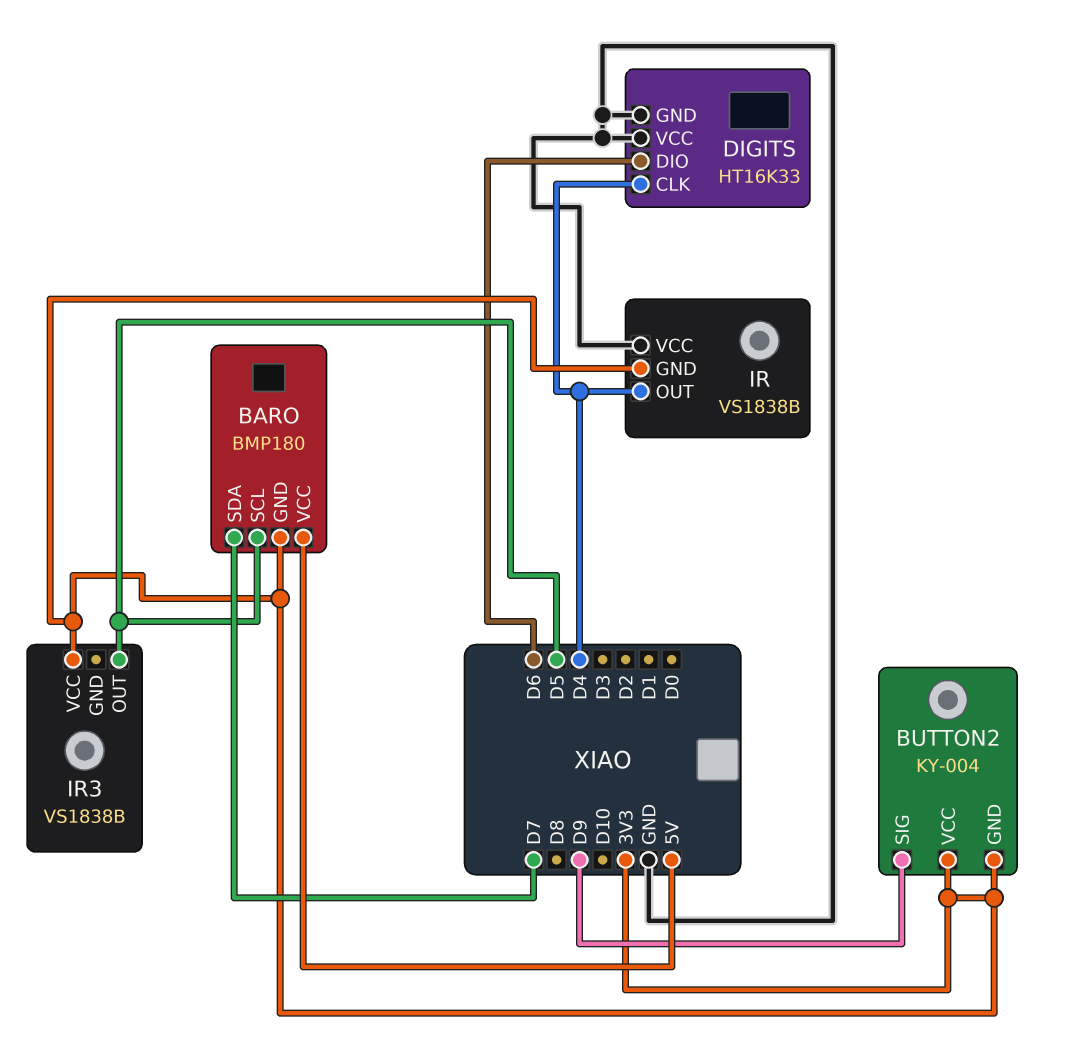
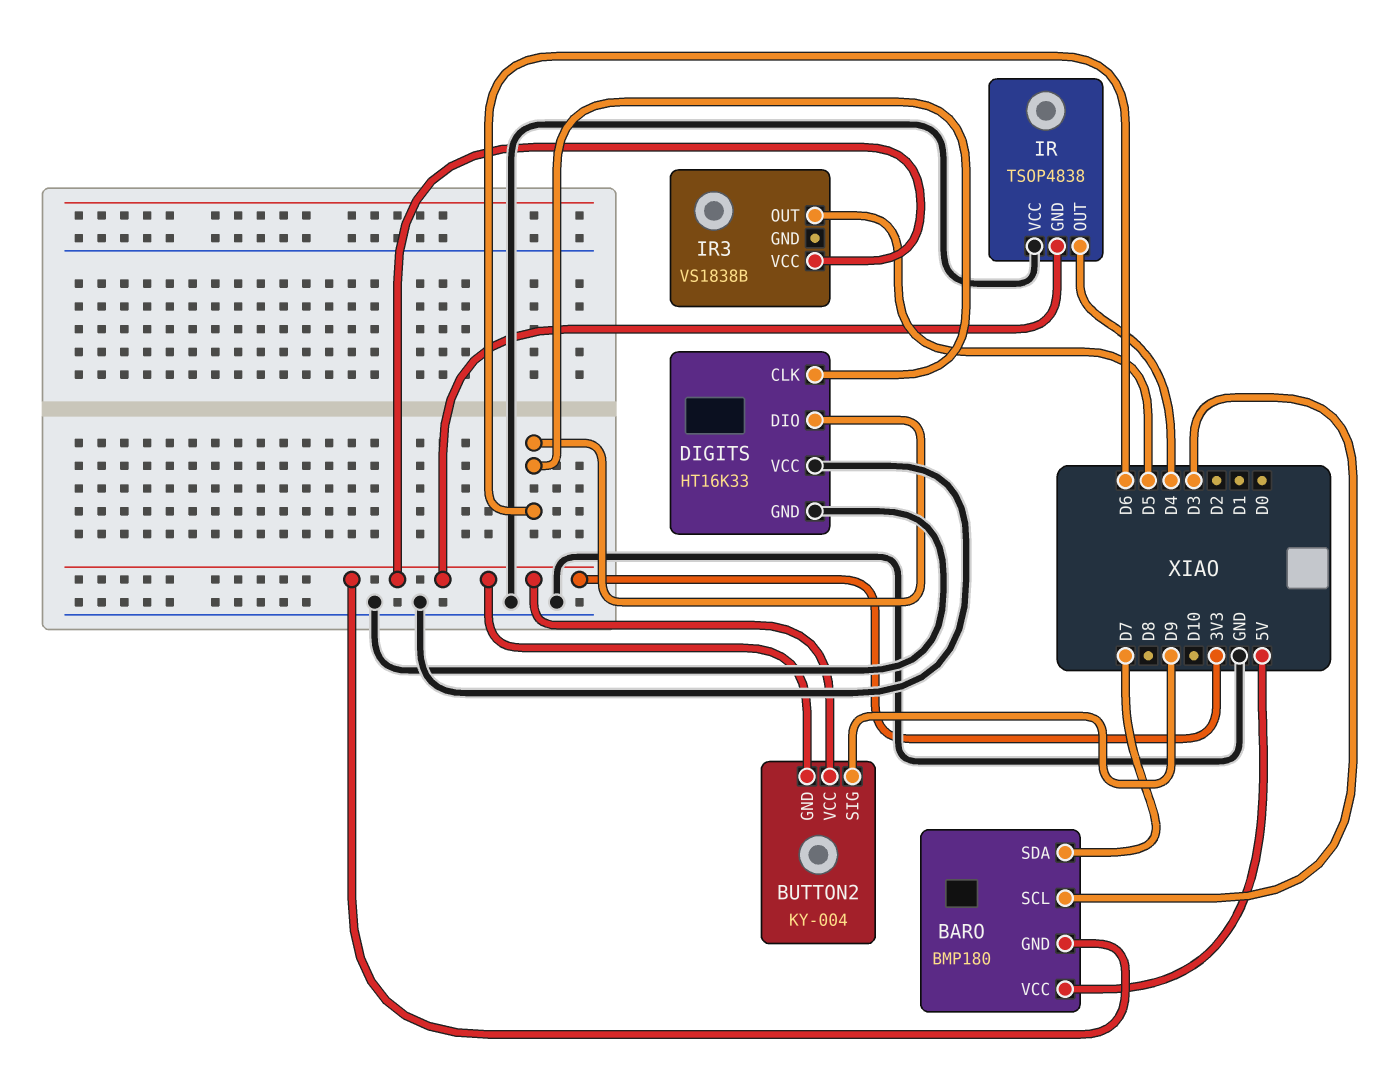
BARO pin SCL: D5 -> D3
DIGITS pin CLK: D4 -> D6
IR: VS1838B -> TSOP4838

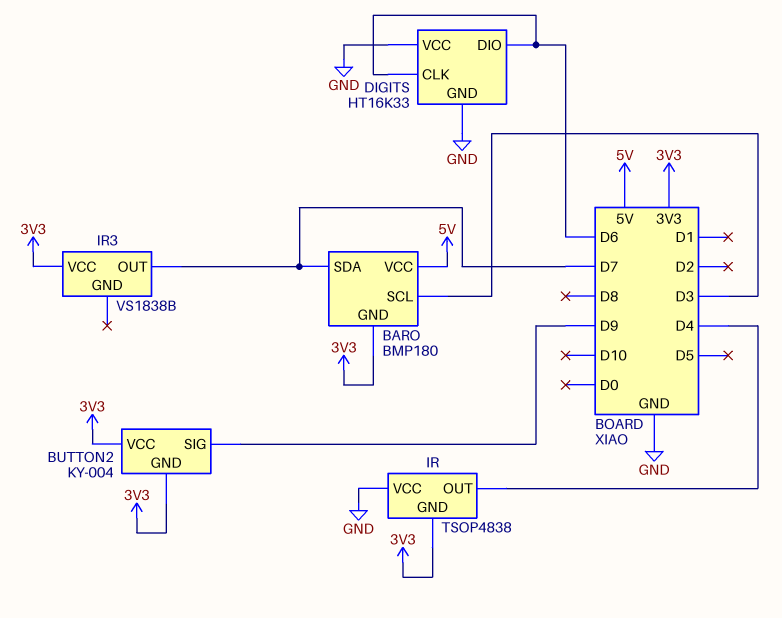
IR3 pin OUT: D5 -> D7

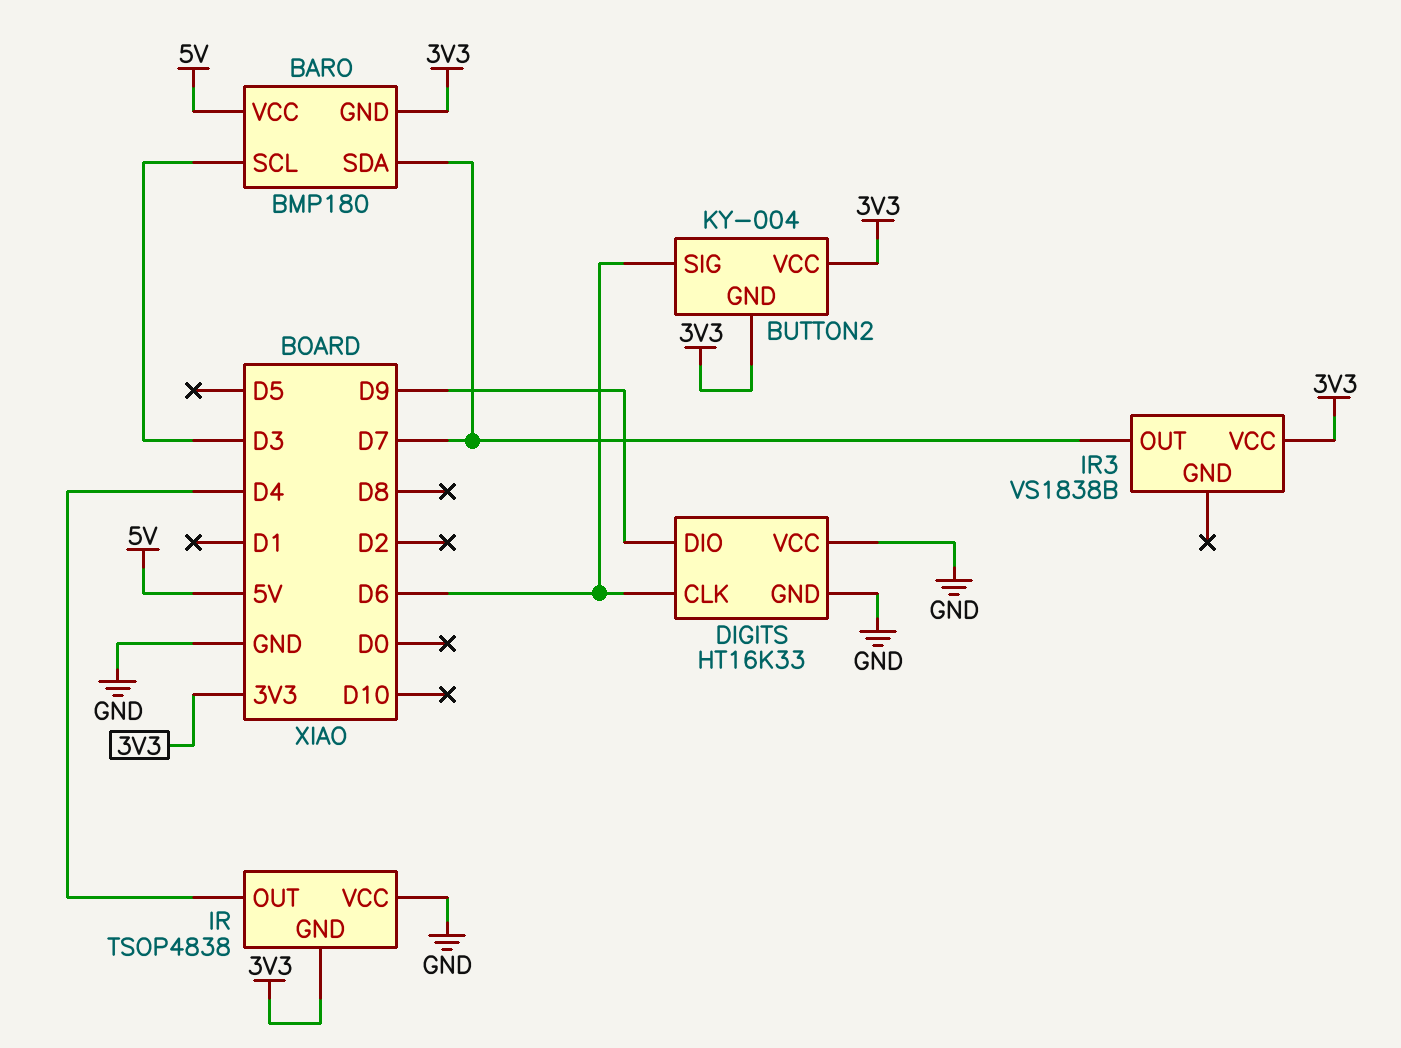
BUTTON2 pin SIG: D9 -> D6
DIGITS pin DIO: D6 -> D9

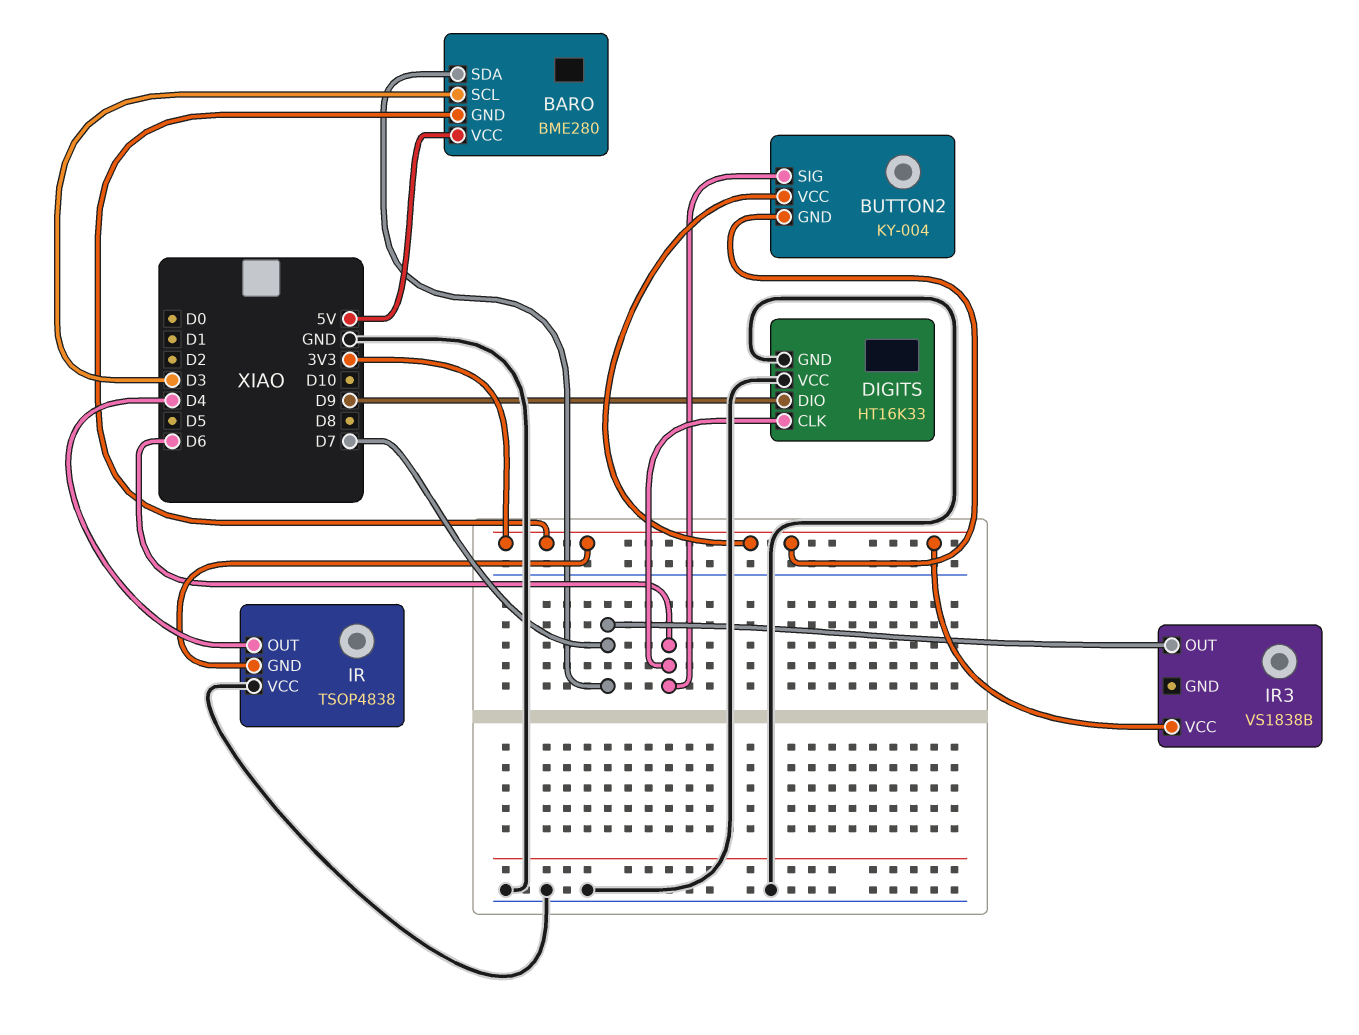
BARO: BMP180 -> BME280

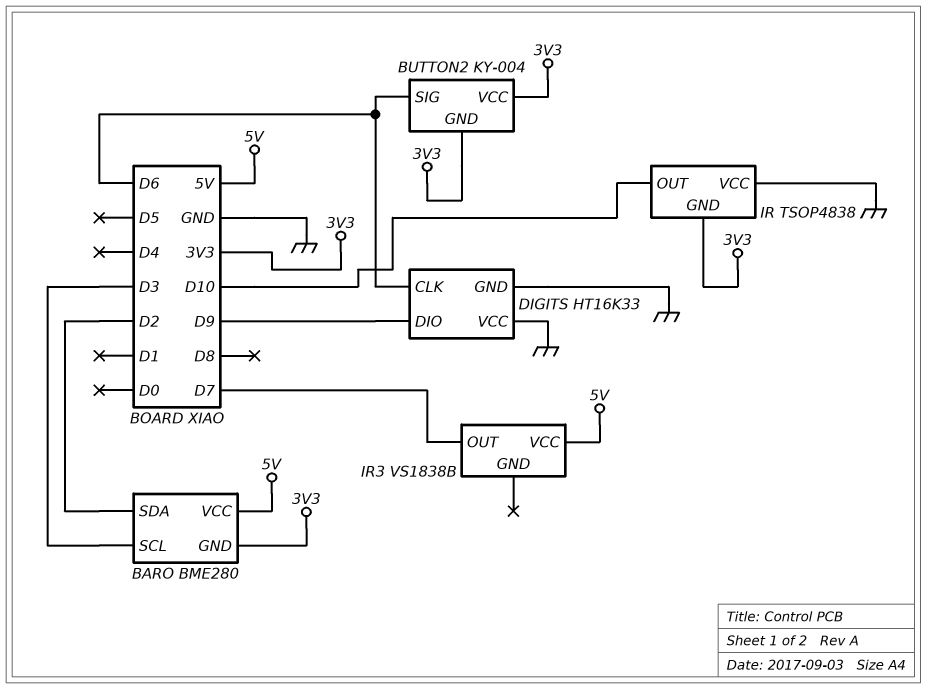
BARO pin SDA: D7 -> D2
IR pin OUT: D4 -> D10
IR3 pin VCC: 3V3 -> 5V

